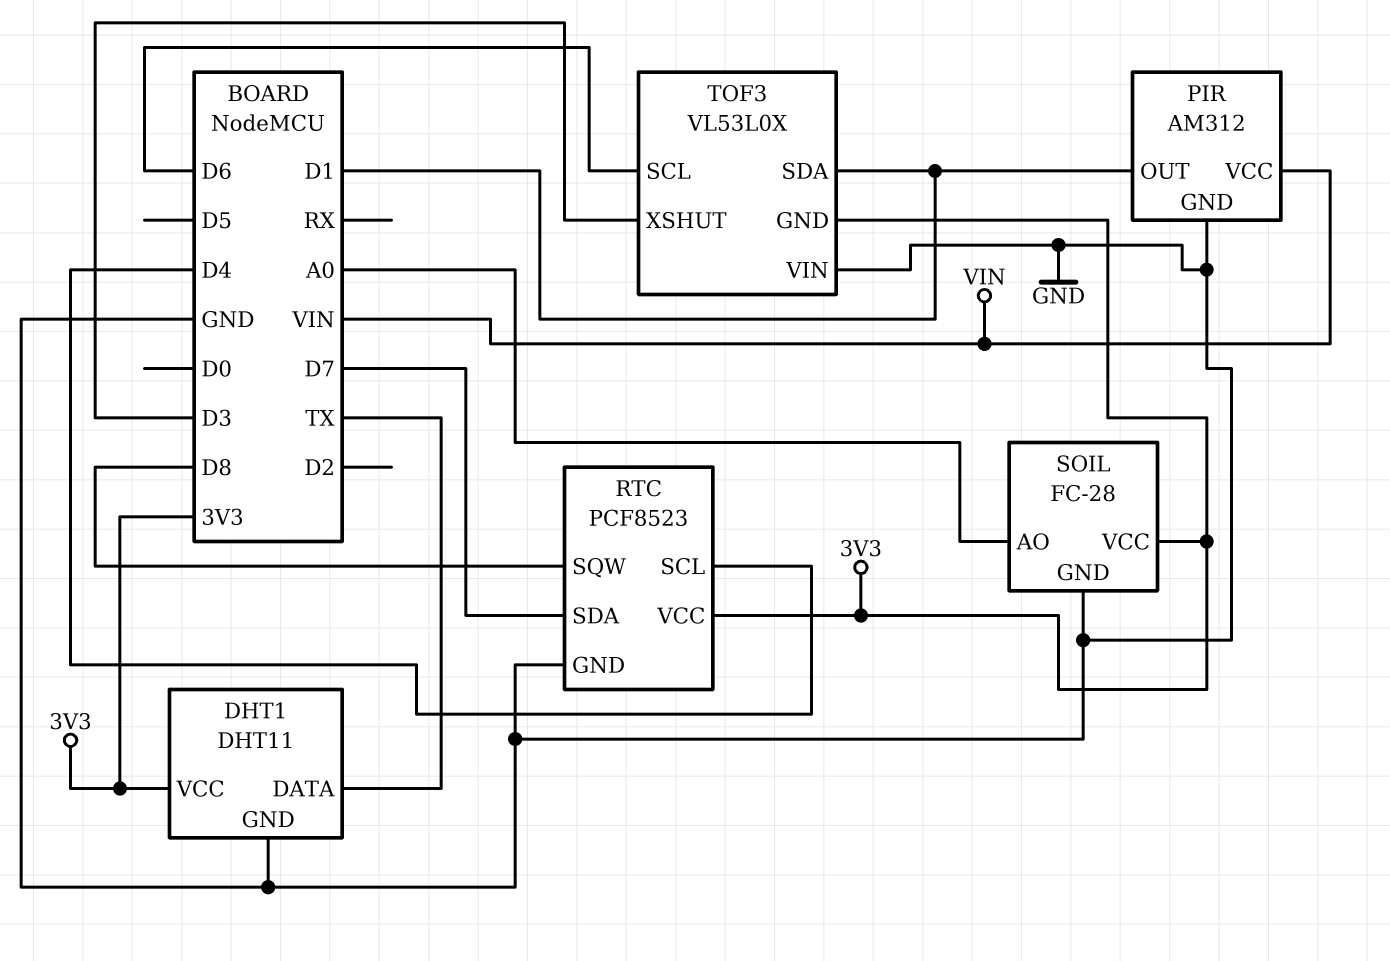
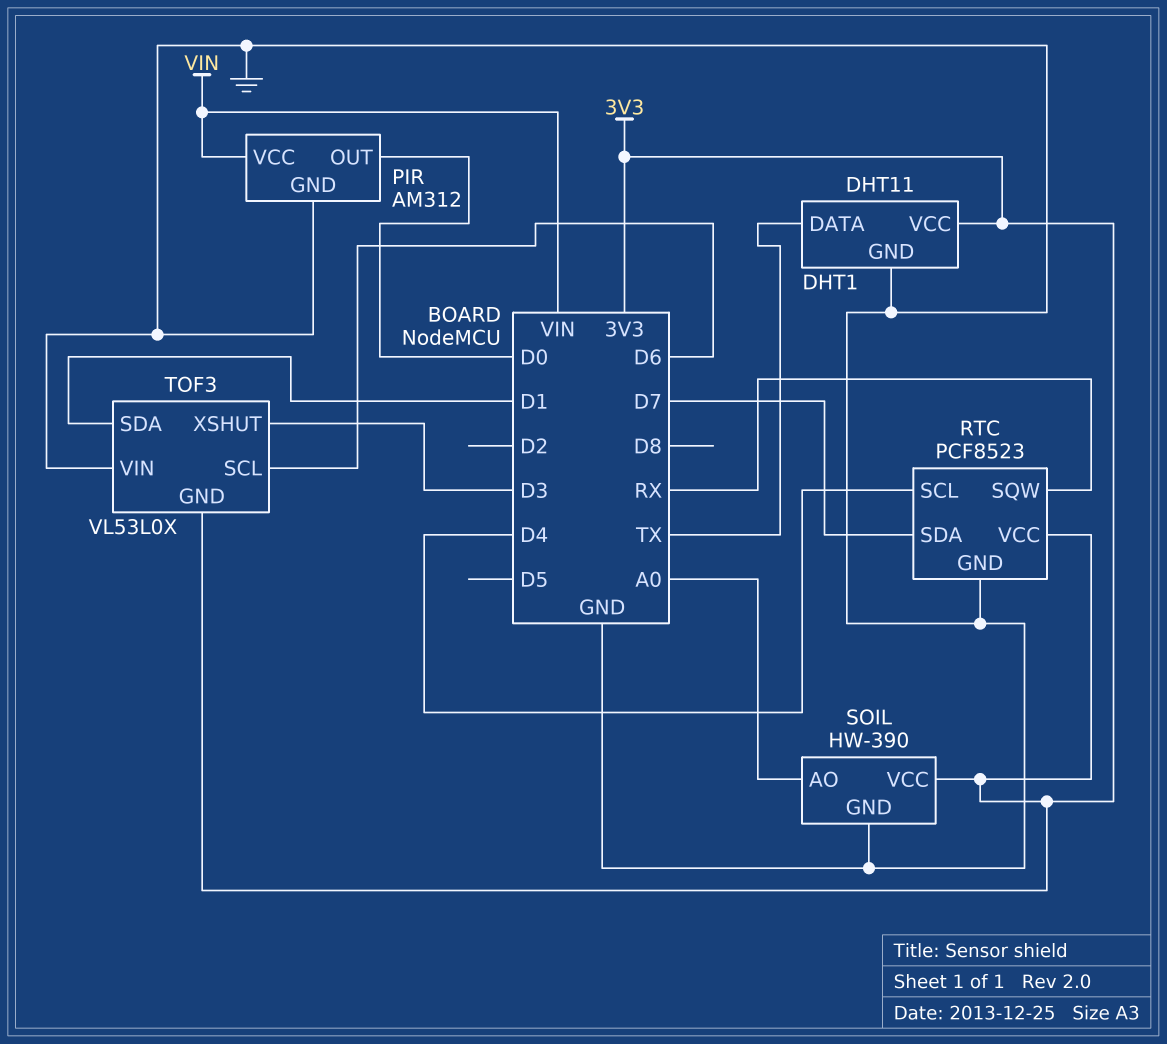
PIR pin OUT: D1 -> D0
RTC pin SQW: D8 -> RX
SOIL: FC-28 -> HW-390

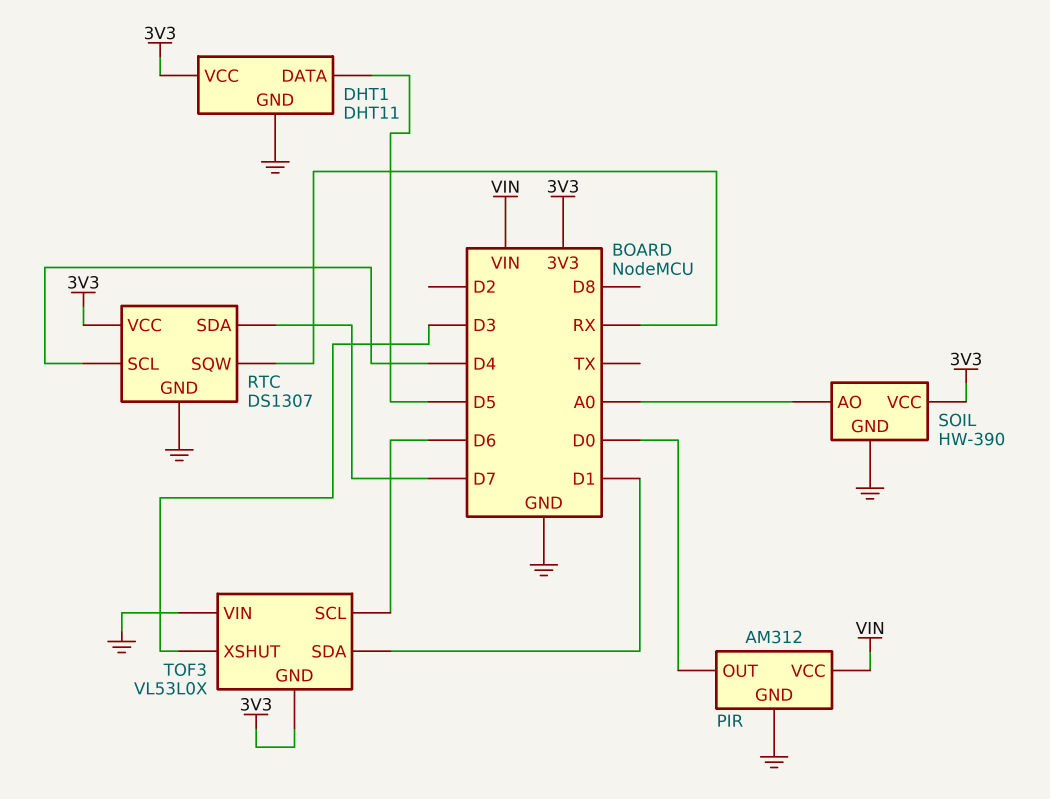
DHT1 pin DATA: TX -> D5
RTC: PCF8523 -> DS1307

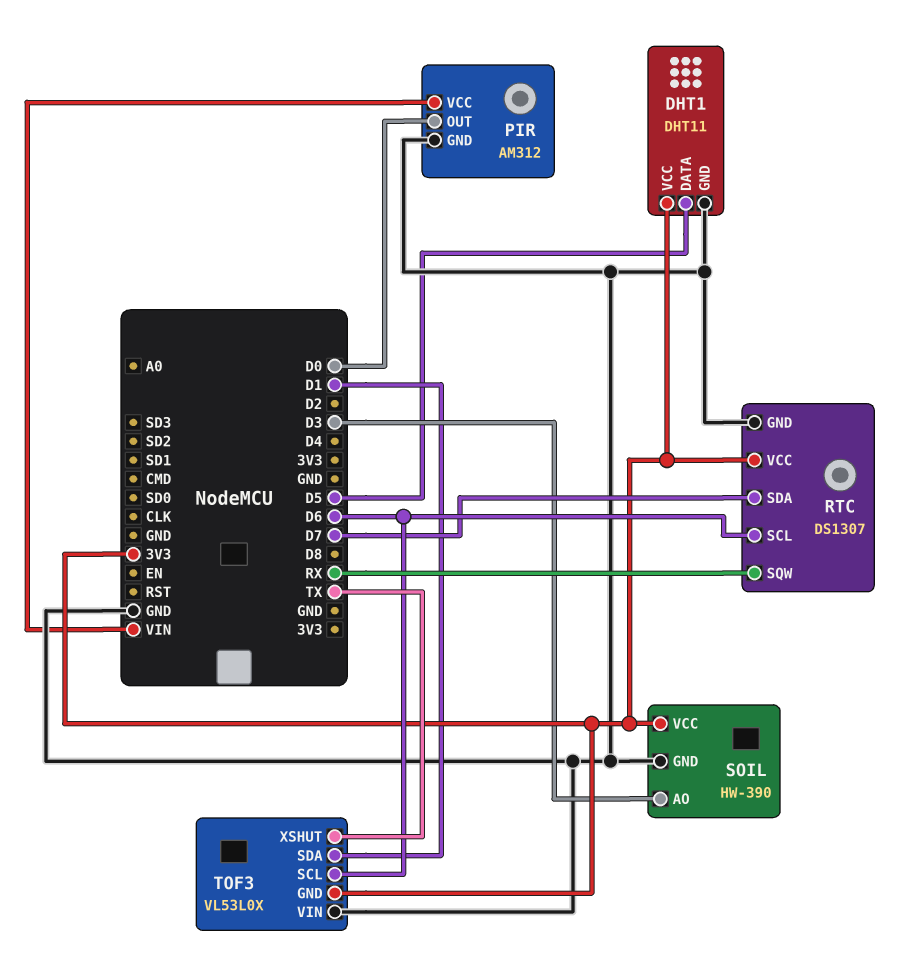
RTC pin SCL: D4 -> D6
SOIL pin AO: A0 -> D3
TOF3 pin XSHUT: D3 -> TX

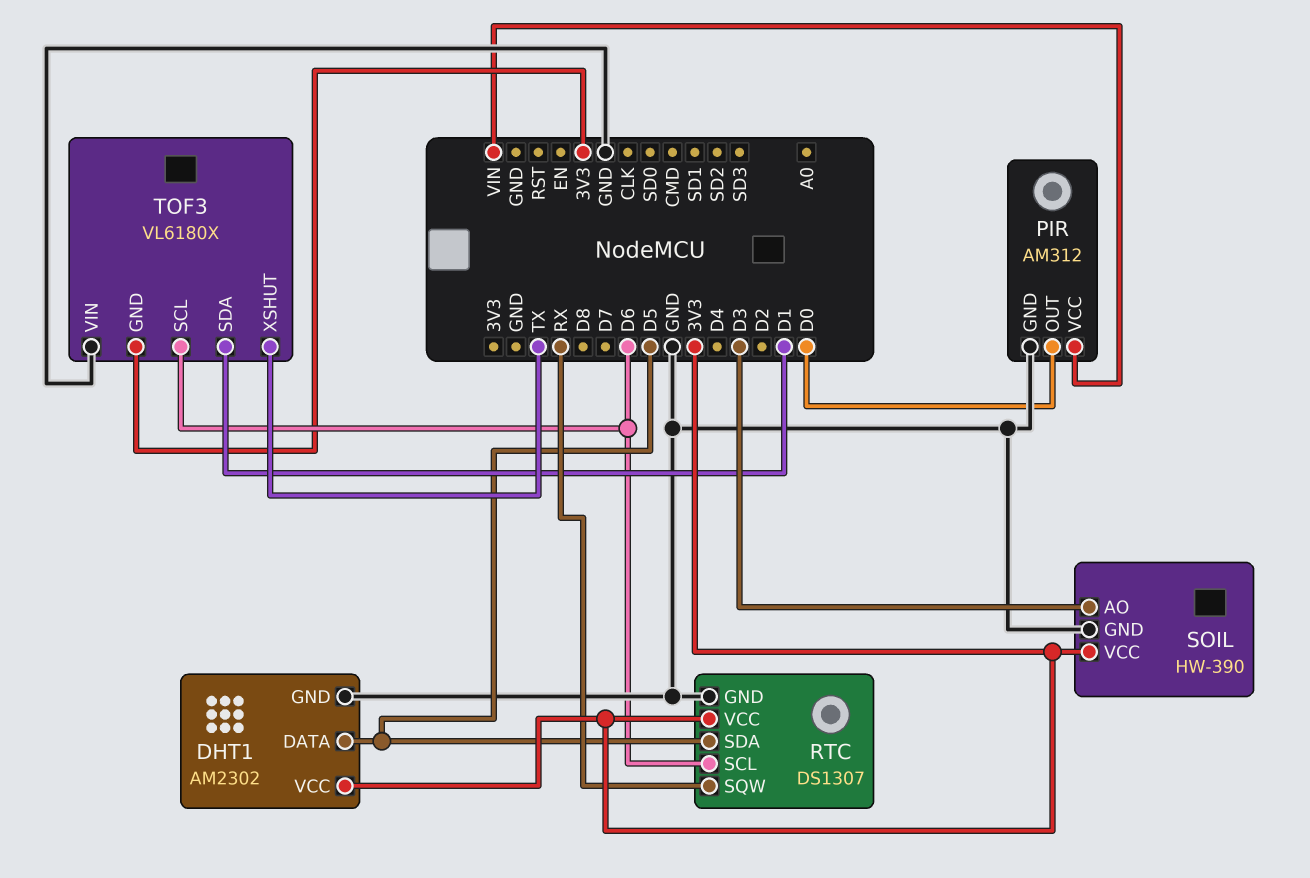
DHT1: DHT11 -> AM2302
RTC pin SDA: D7 -> D5
TOF3: VL53L0X -> VL6180X

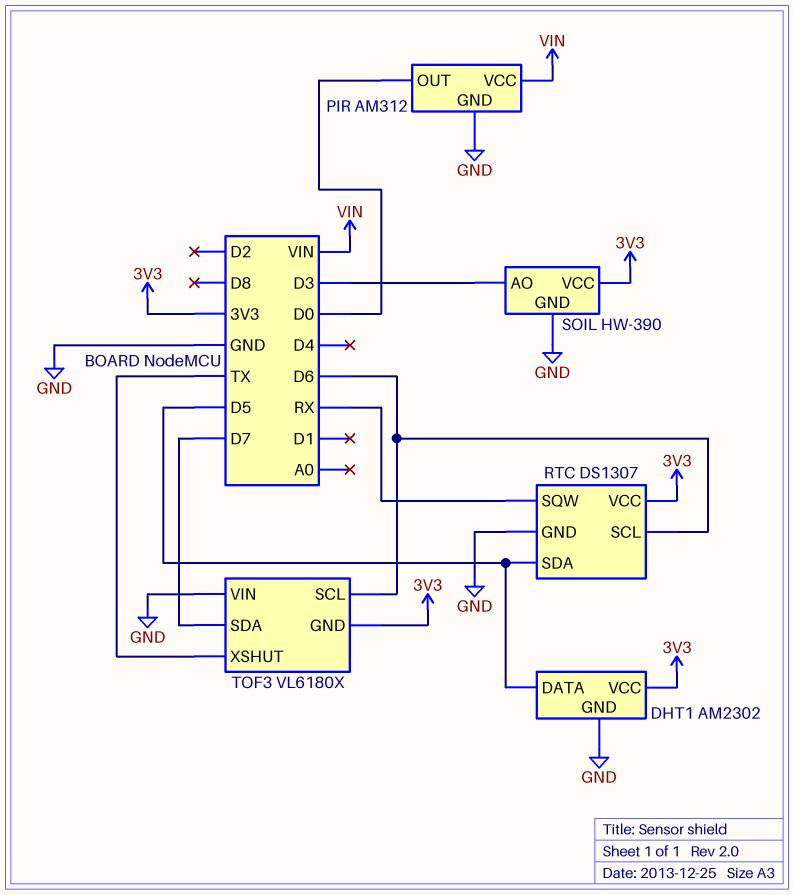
TOF3 pin SDA: D1 -> D7

